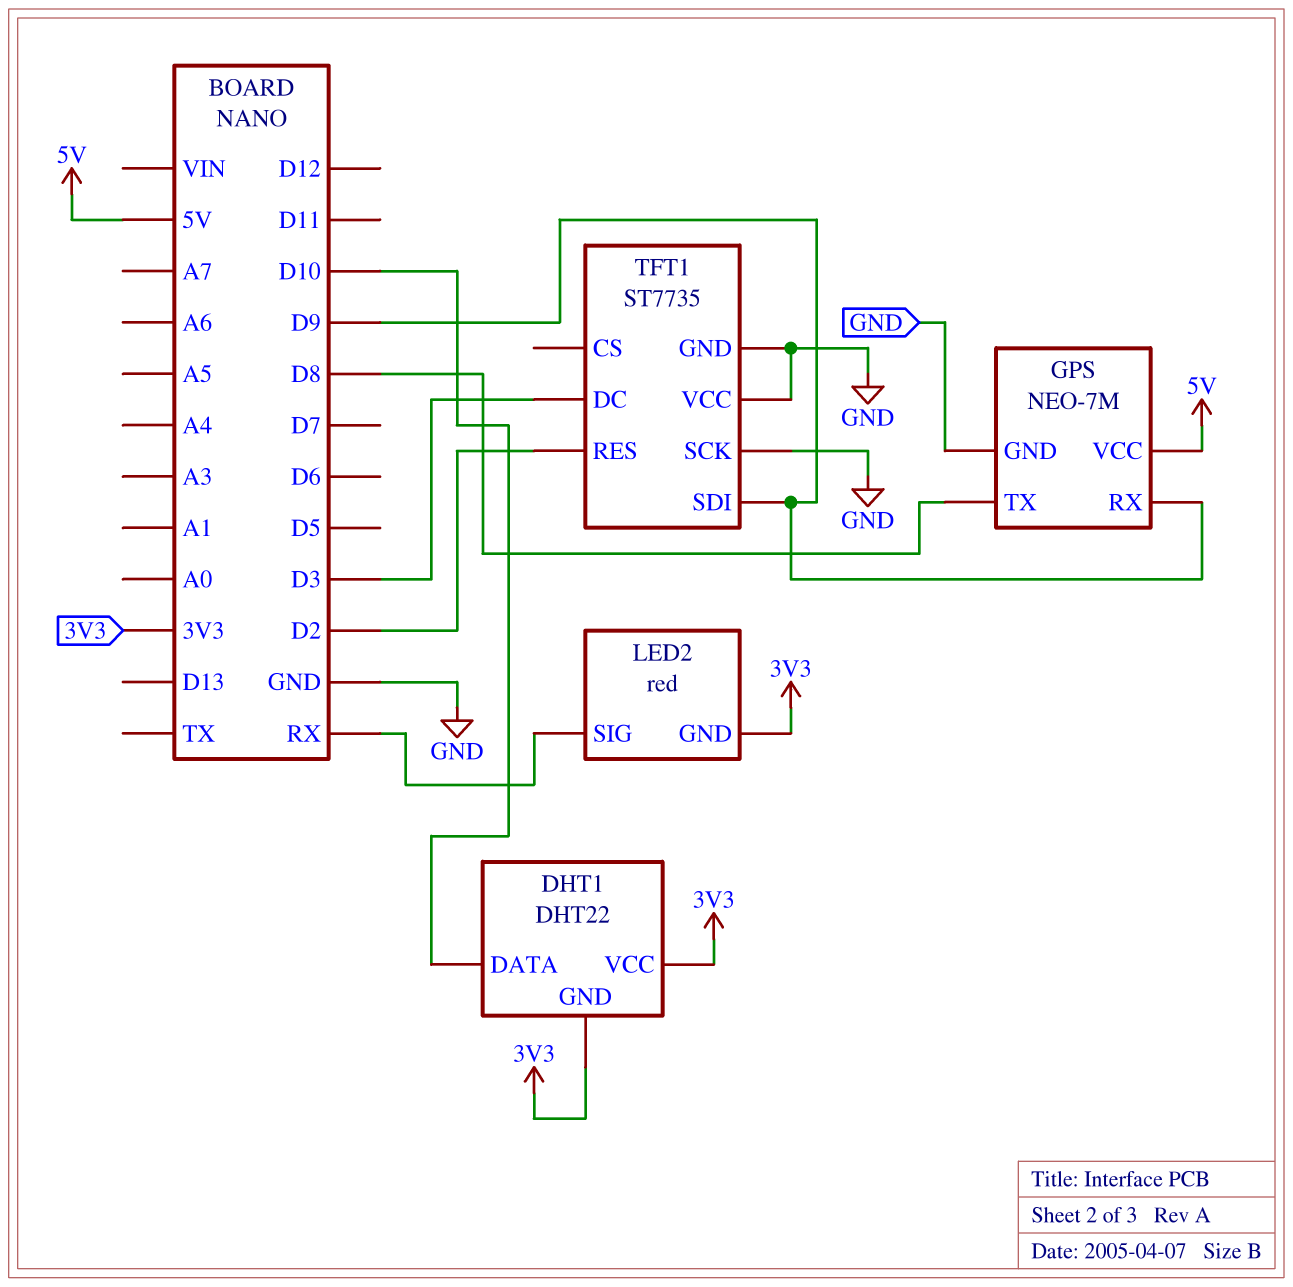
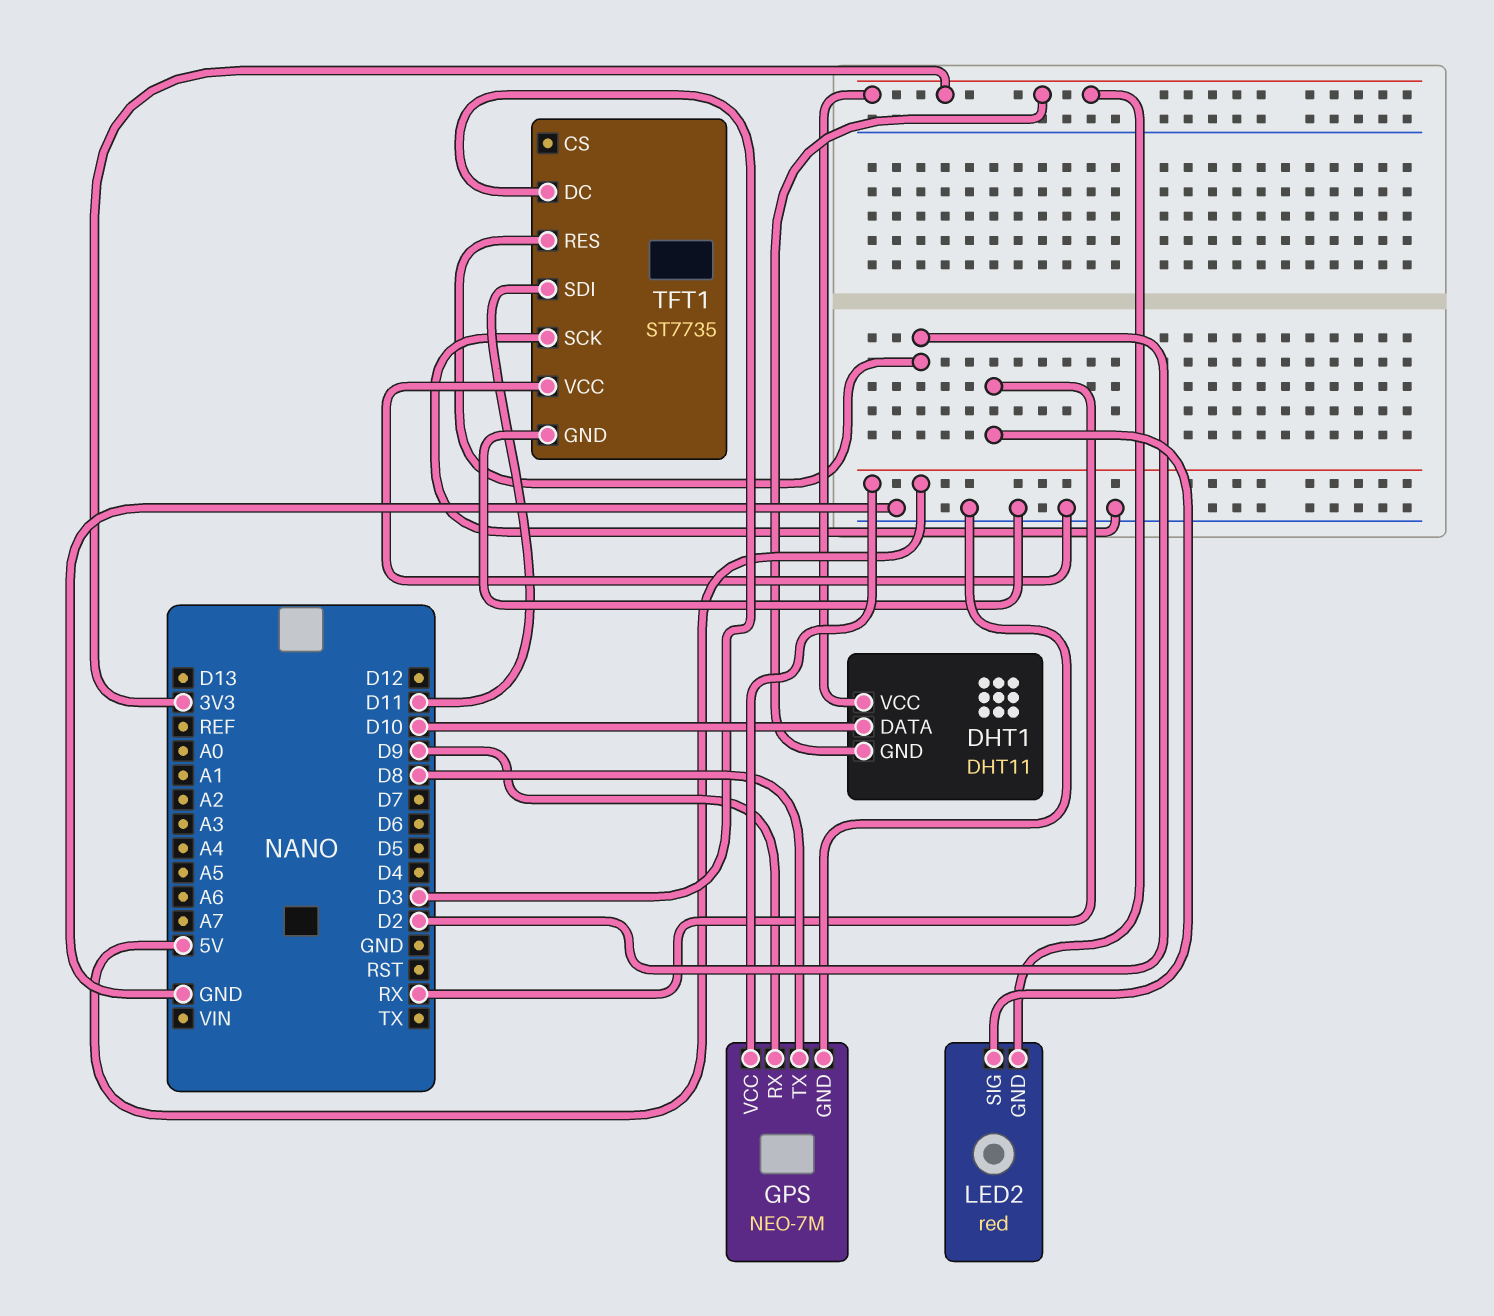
DHT1: DHT22 -> DHT11
TFT1 pin SDI: D9 -> D11

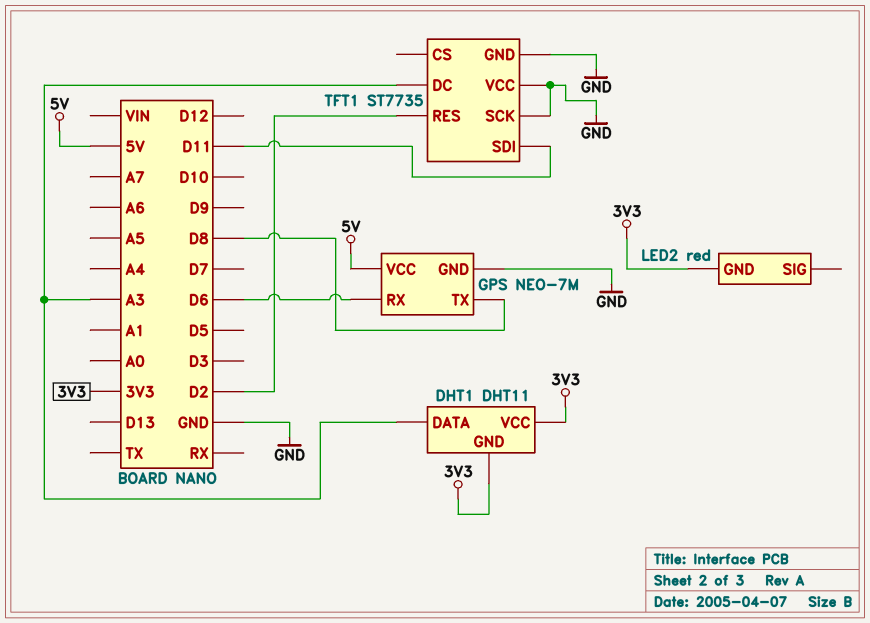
DHT1 pin DATA: D10 -> A3
GPS pin RX: D9 -> D6
LED2 pin SIG: RX -> none
TFT1 pin DC: D3 -> A3

